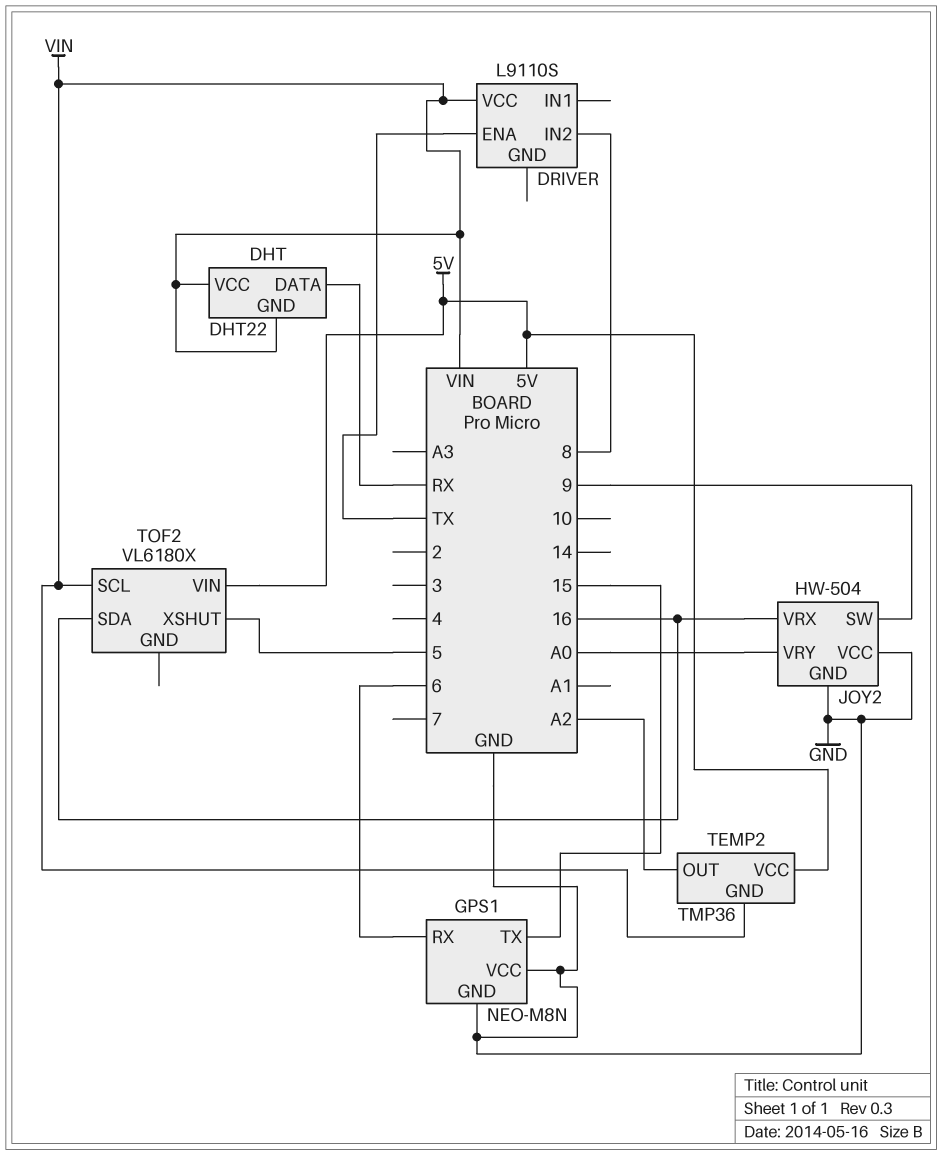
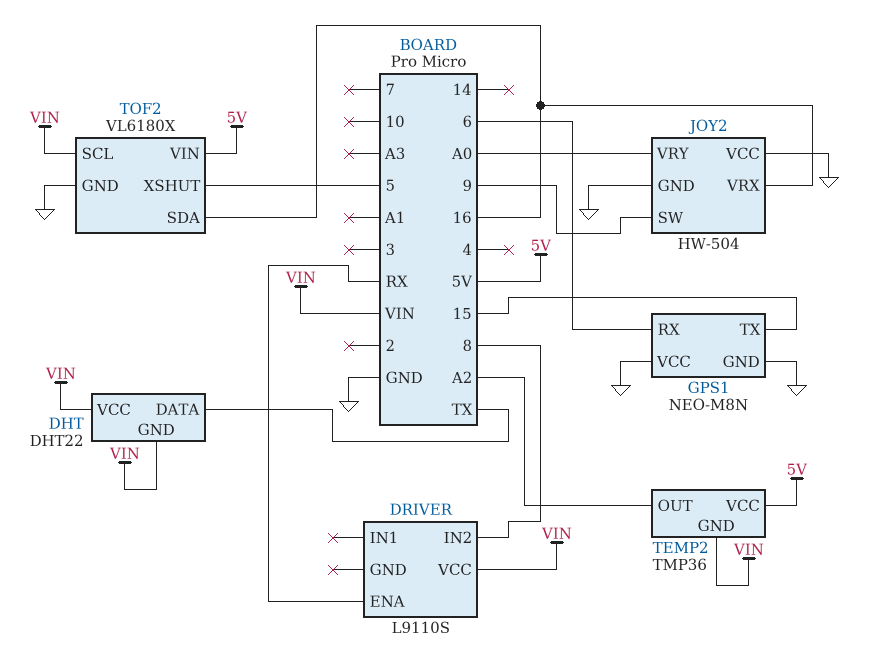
DHT pin DATA: RX -> TX
DRIVER pin ENA: TX -> RX
TOF2 pin GND: none -> GND

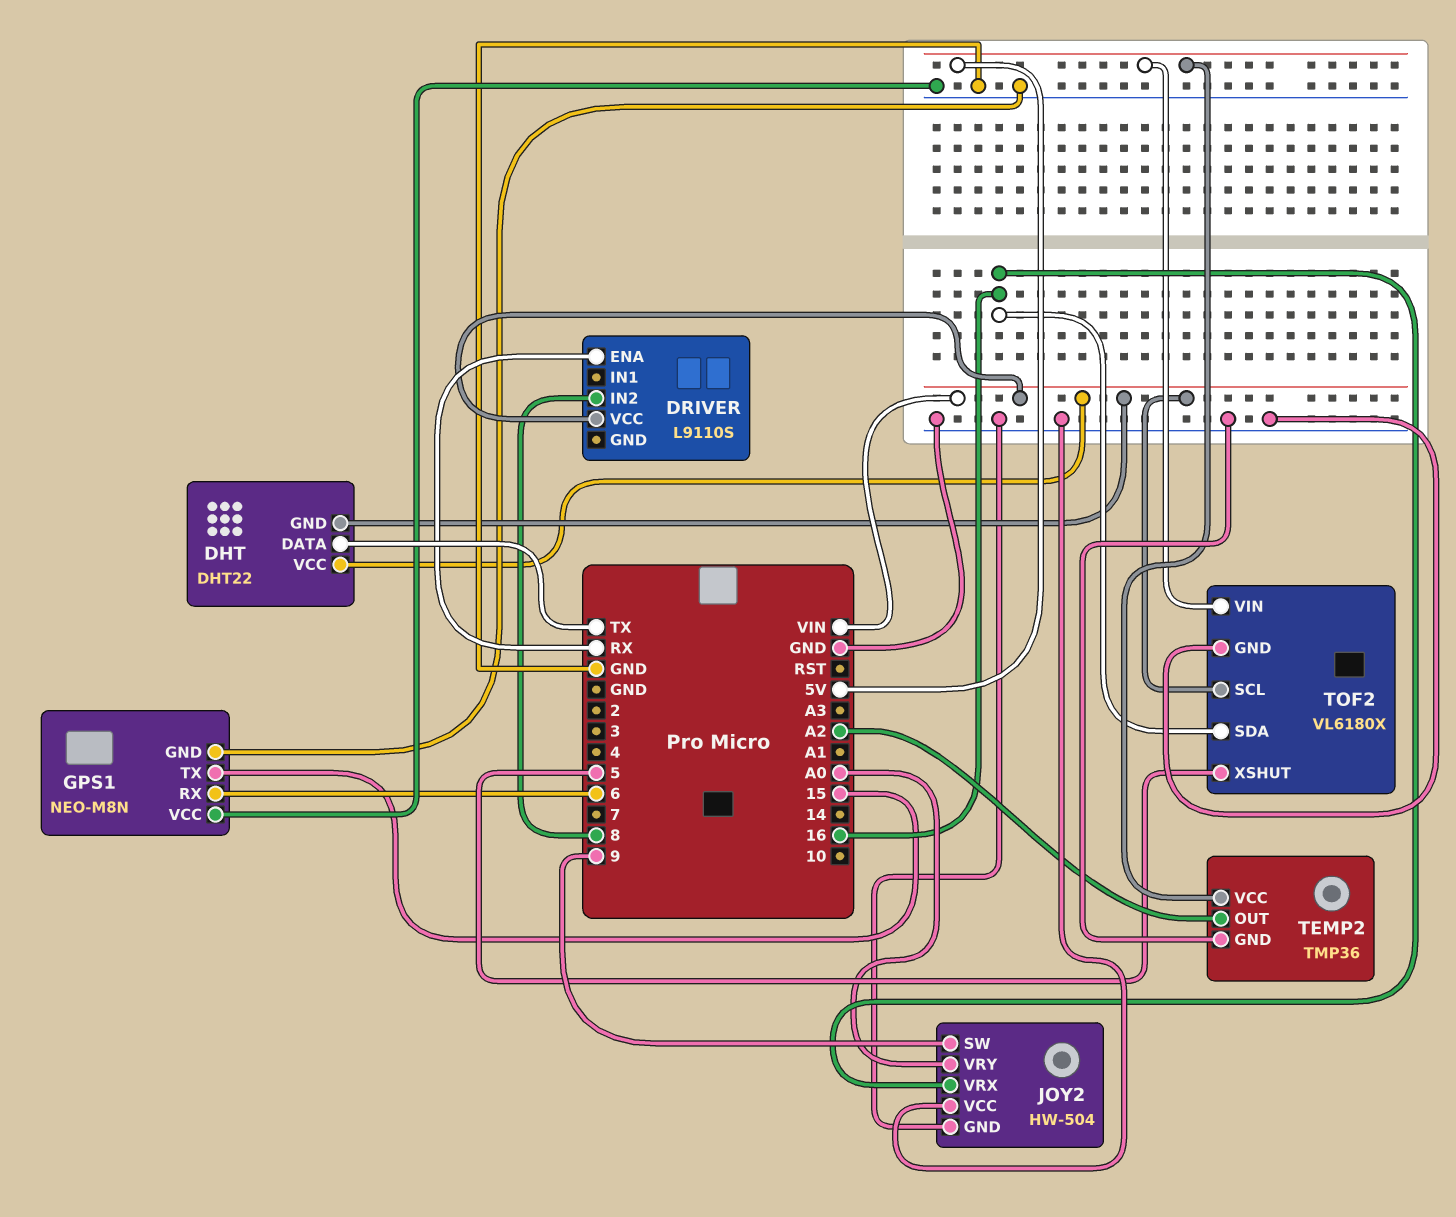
TEMP2 pin GND: VIN -> GND

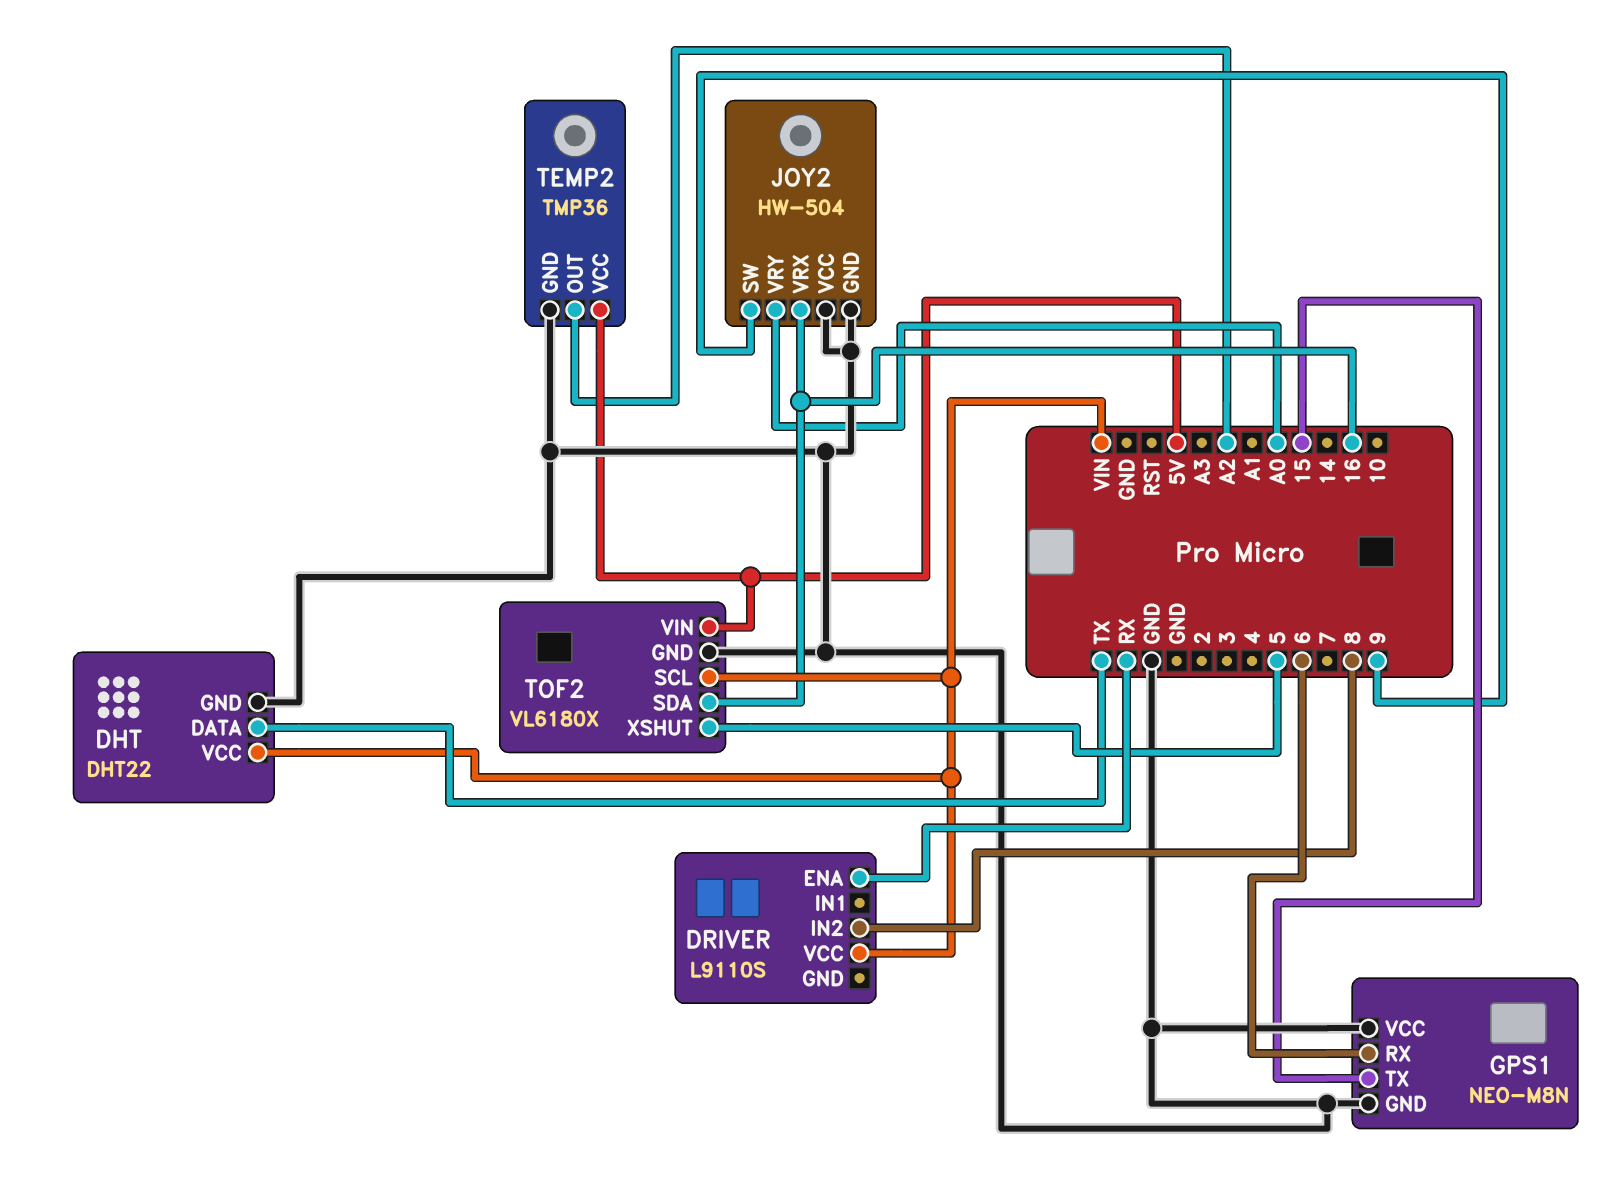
DHT pin GND: VIN -> GND

